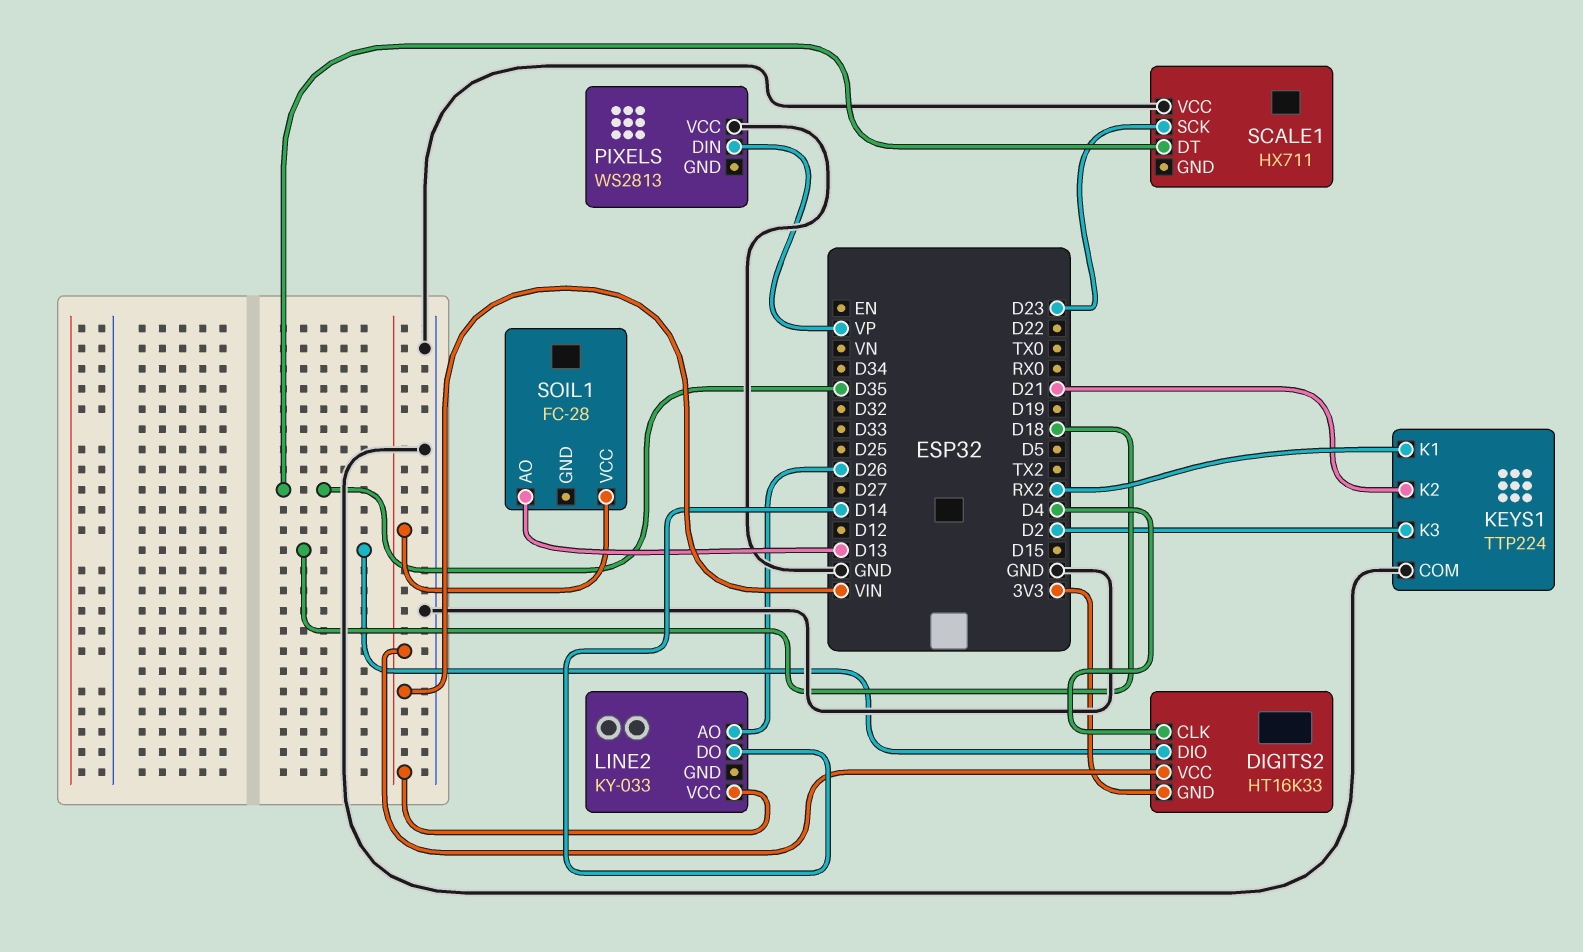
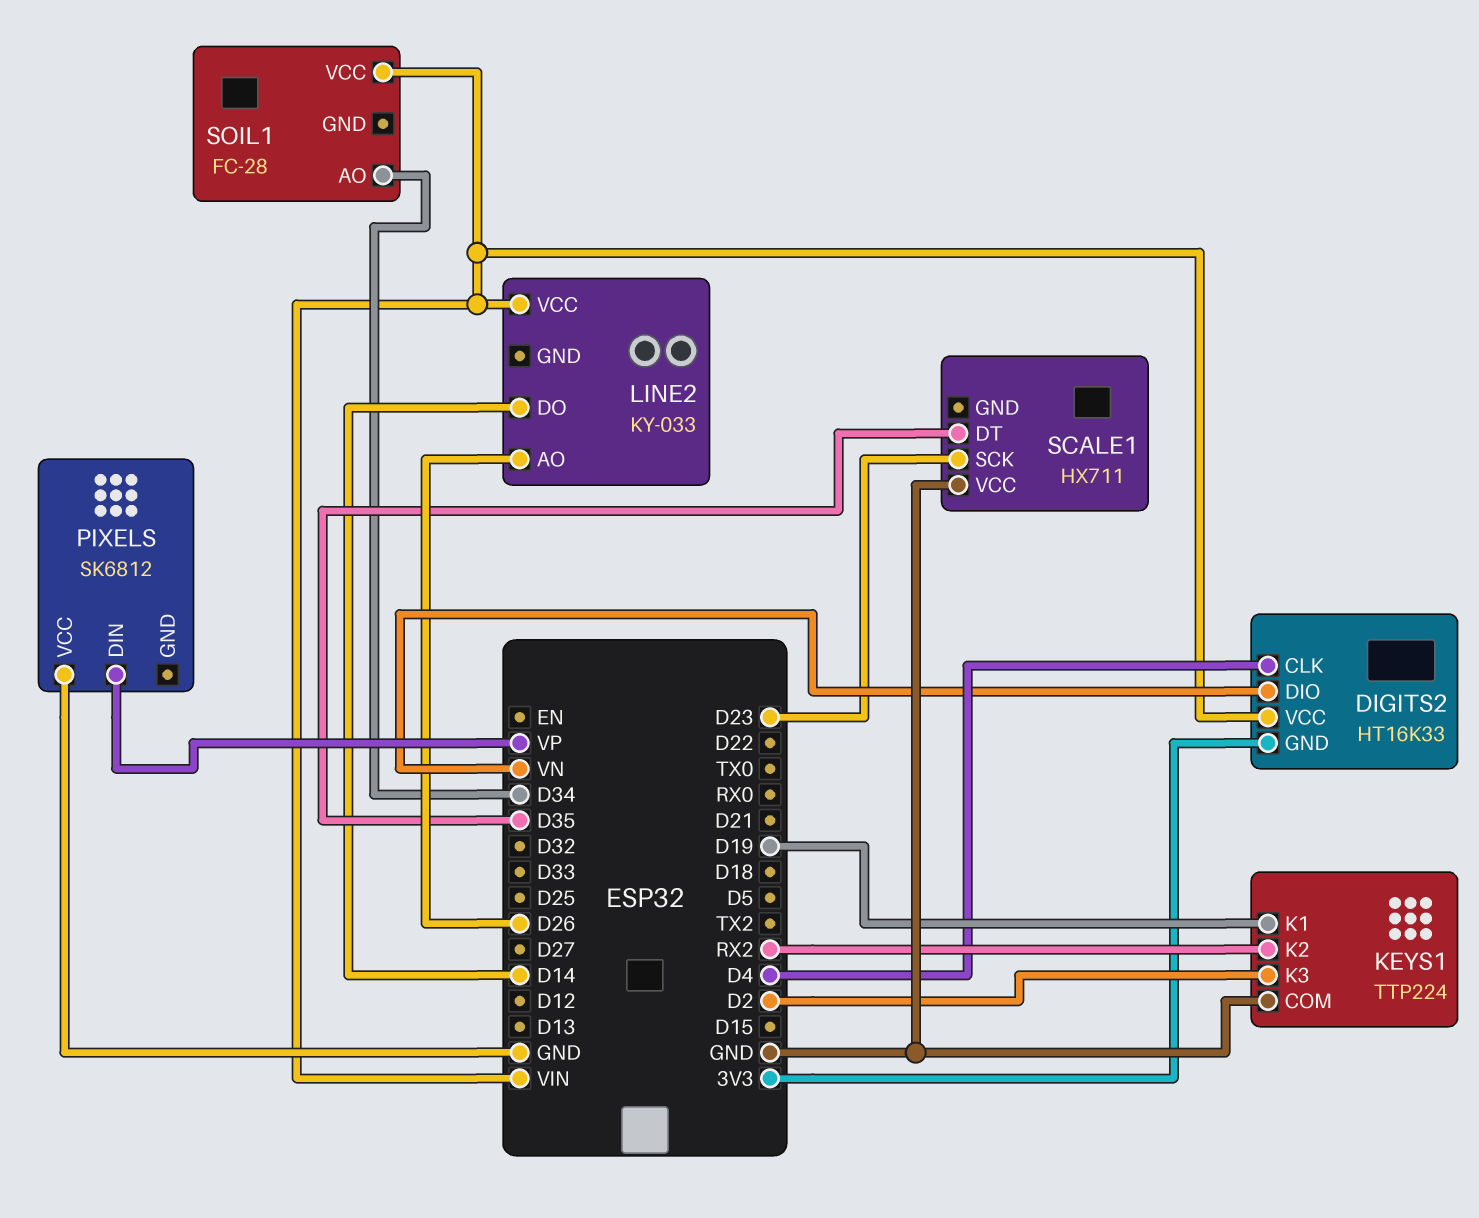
DIGITS2 pin DIO: D18 -> VN
KEYS1 pin K1: RX2 -> D19
KEYS1 pin K2: D21 -> RX2
PIXELS: WS2813 -> SK6812
SOIL1 pin AO: D13 -> D34

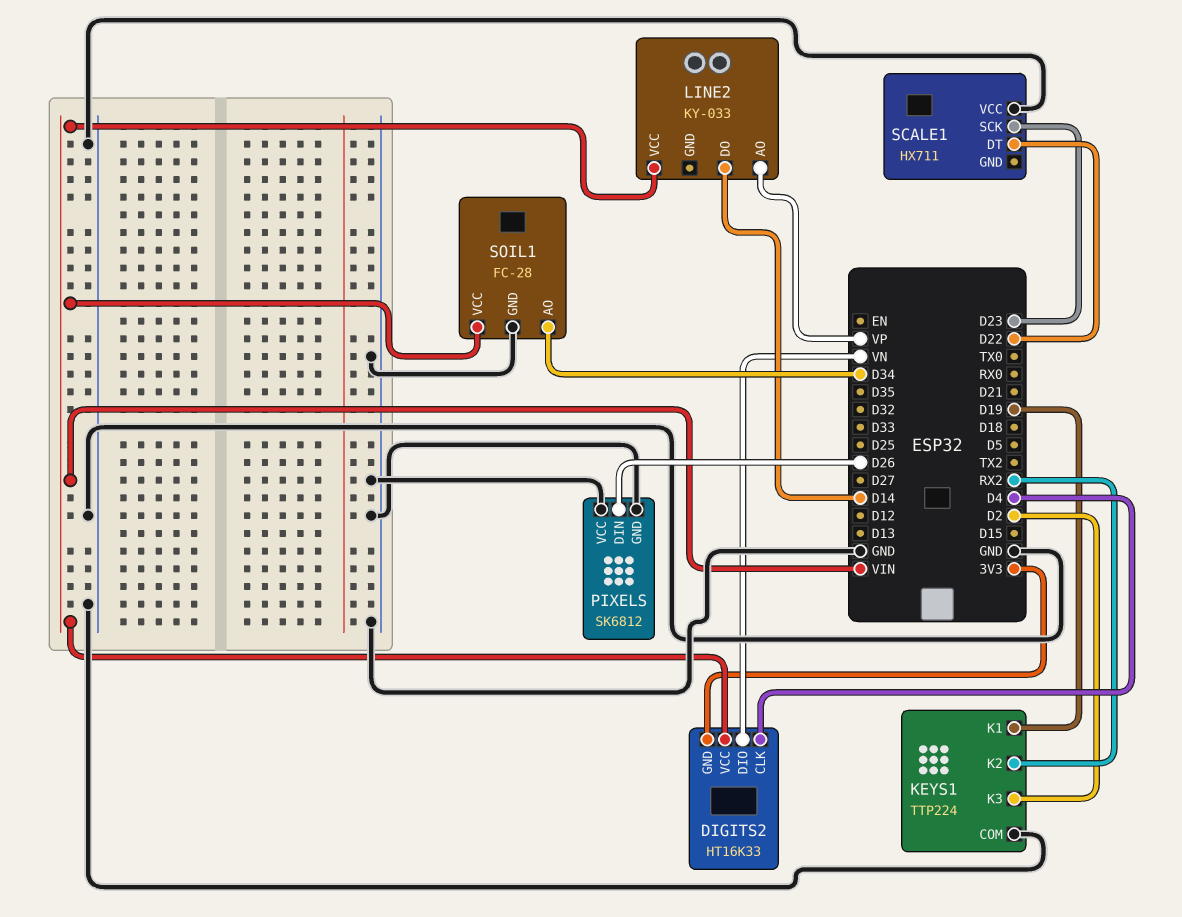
LINE2 pin AO: D26 -> VP
PIXELS pin DIN: VP -> D26
PIXELS pin GND: none -> GND
SCALE1 pin DT: D35 -> D22
SOIL1 pin GND: none -> GND

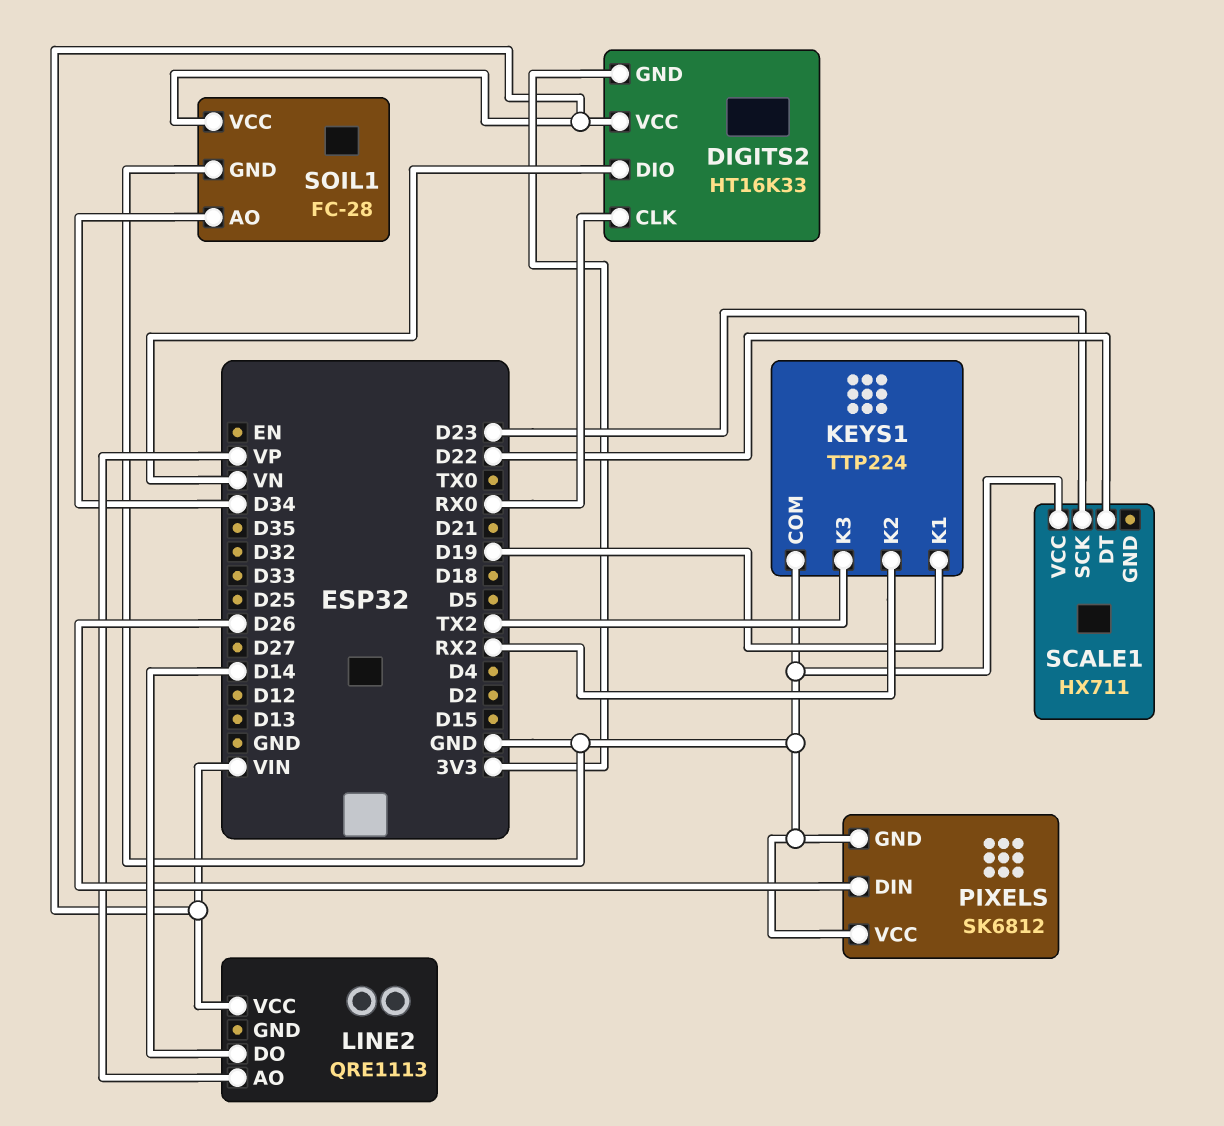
DIGITS2 pin CLK: D4 -> RX0
KEYS1 pin K3: D2 -> TX2
LINE2: KY-033 -> QRE1113

